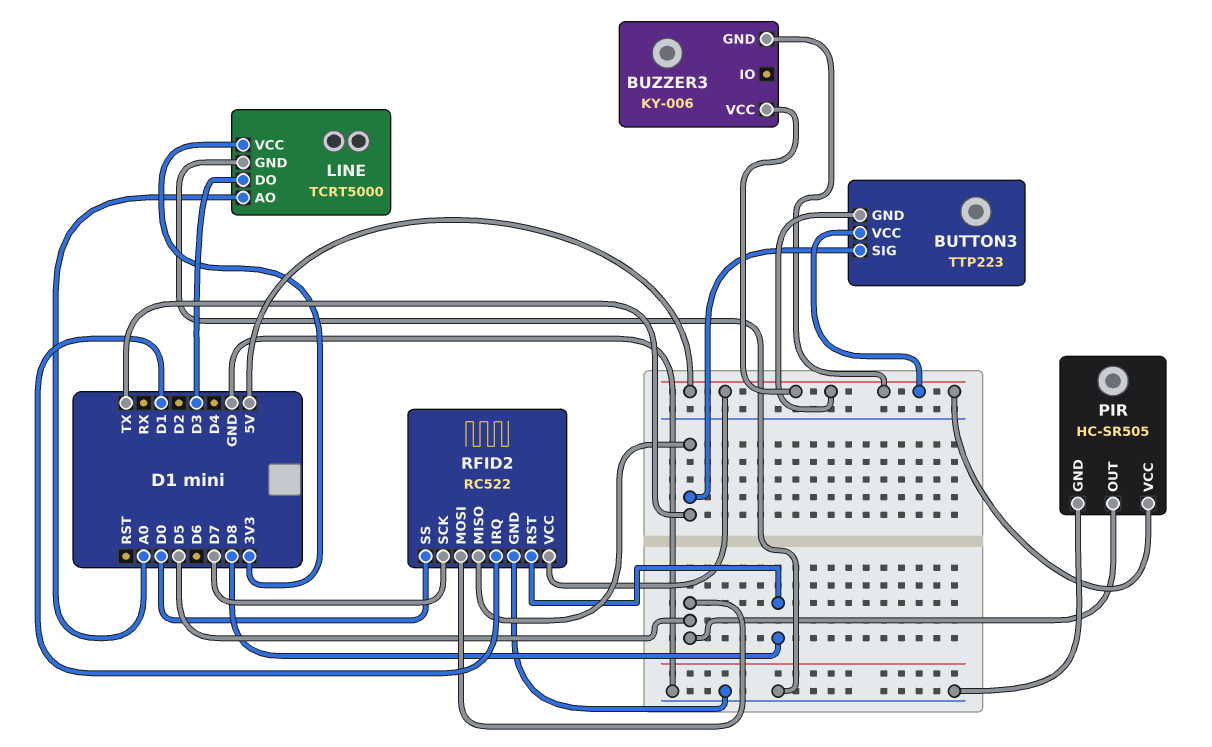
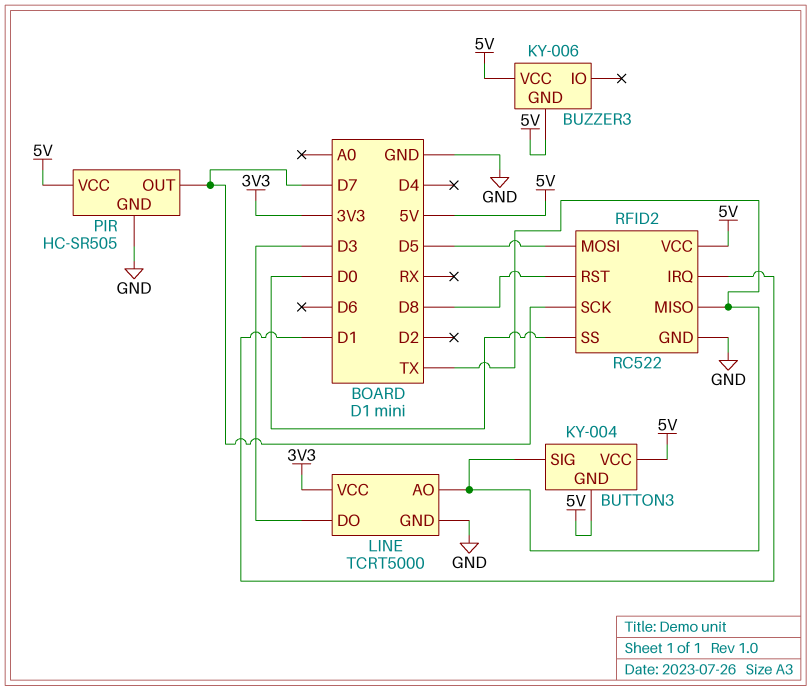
BUTTON3: TTP223 -> KY-004
LINE pin AO: A0 -> TX
PIR pin OUT: D5 -> D7

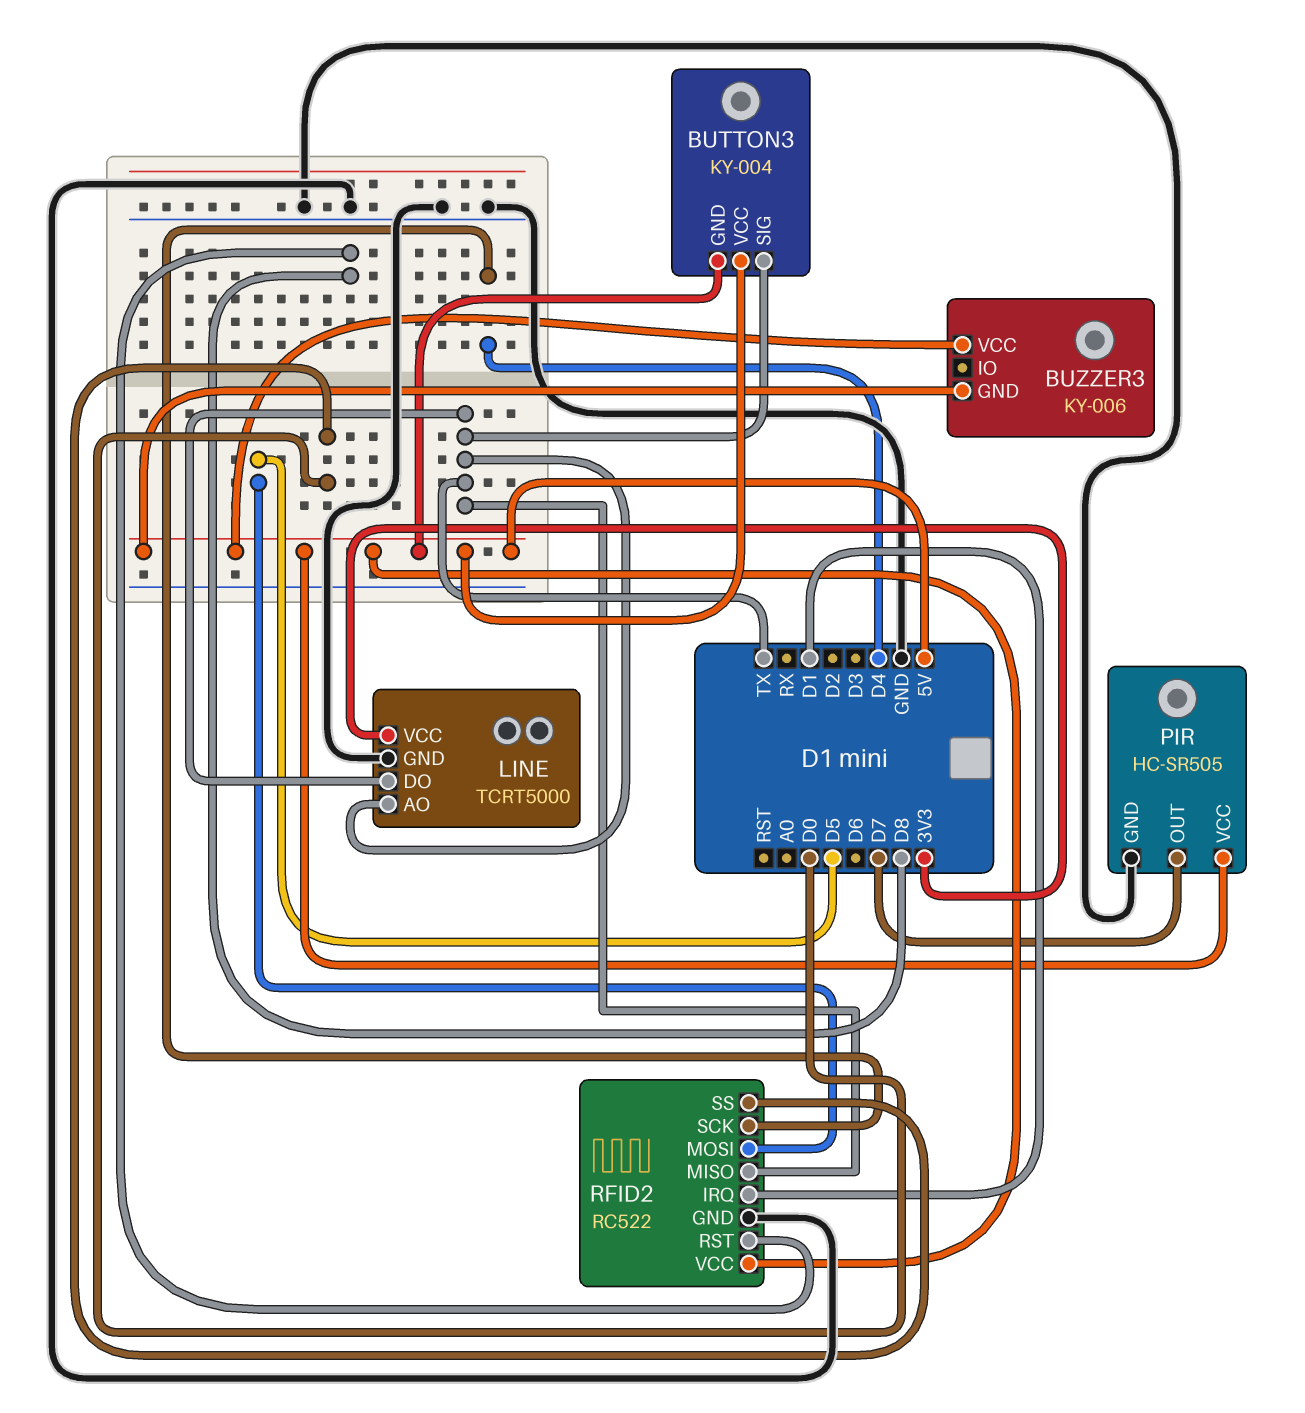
LINE pin DO: D3 -> TX
RFID2 pin SCK: D7 -> D4

